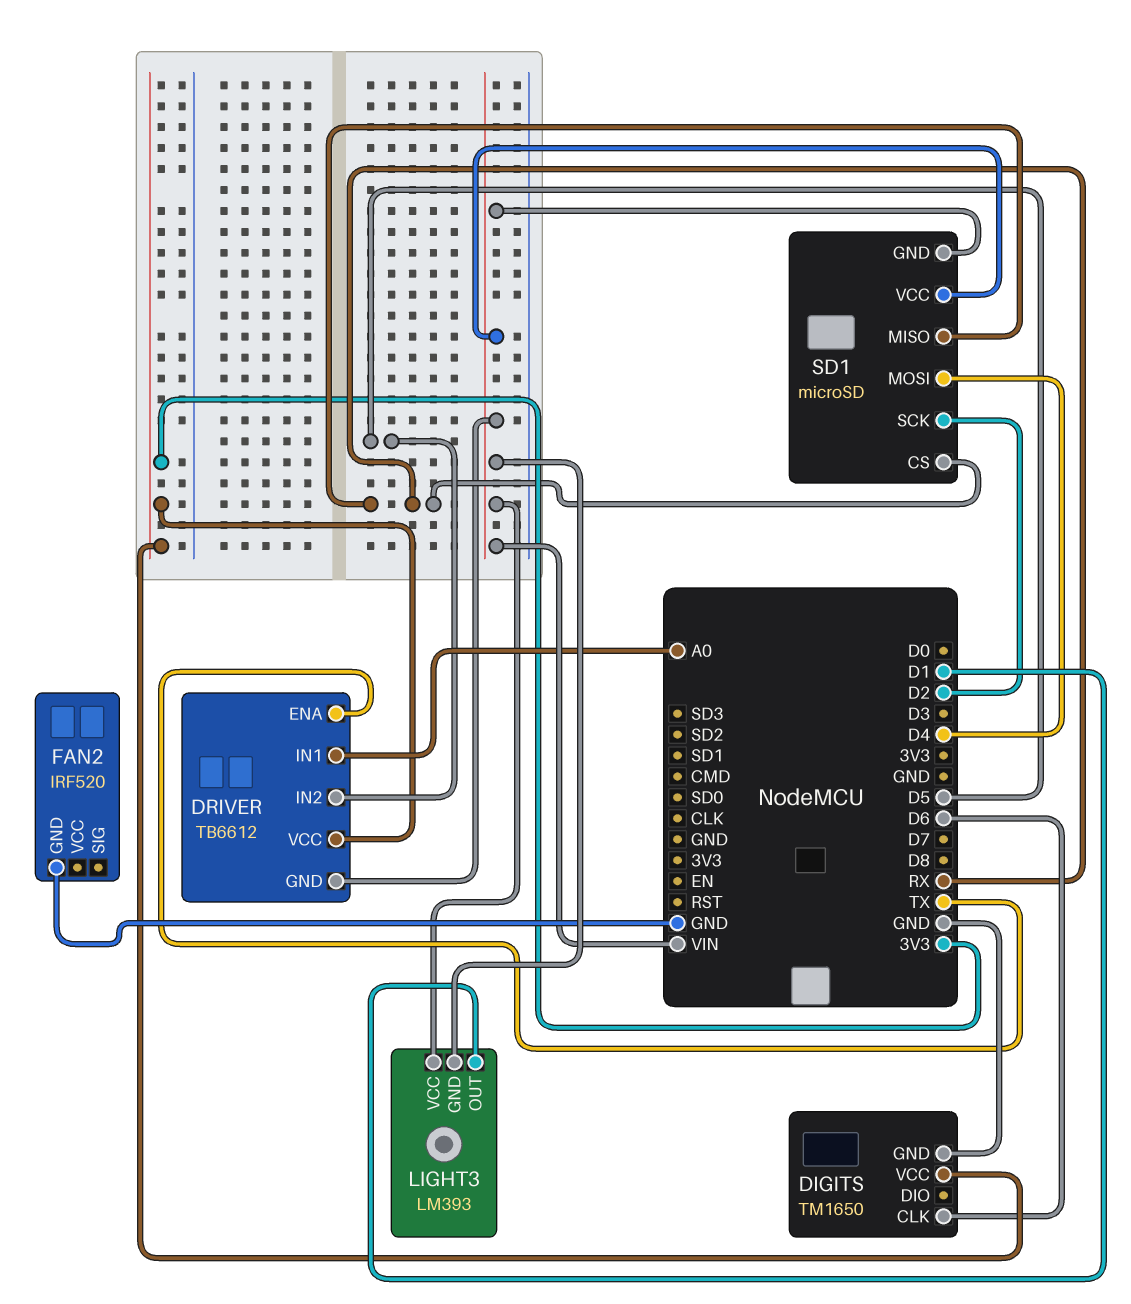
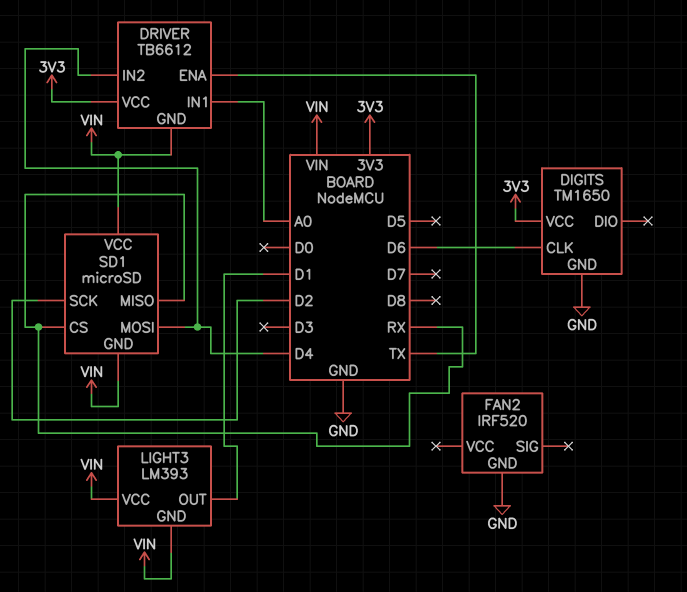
DRIVER pin IN2: D5 -> D4

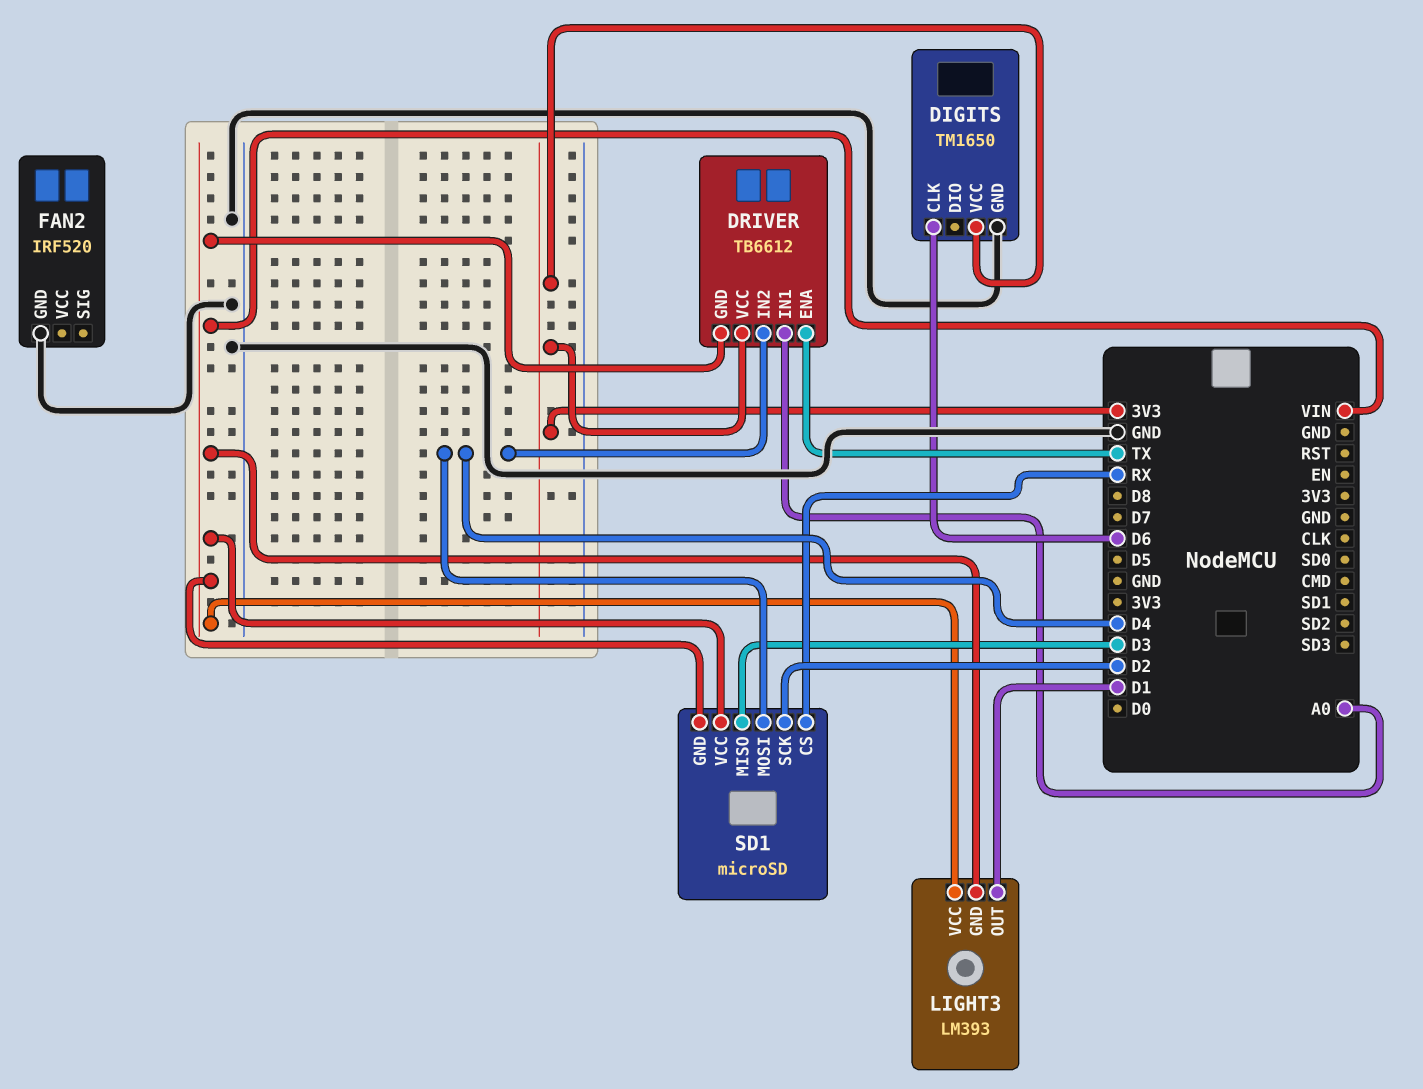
SD1 pin MISO: RX -> D3

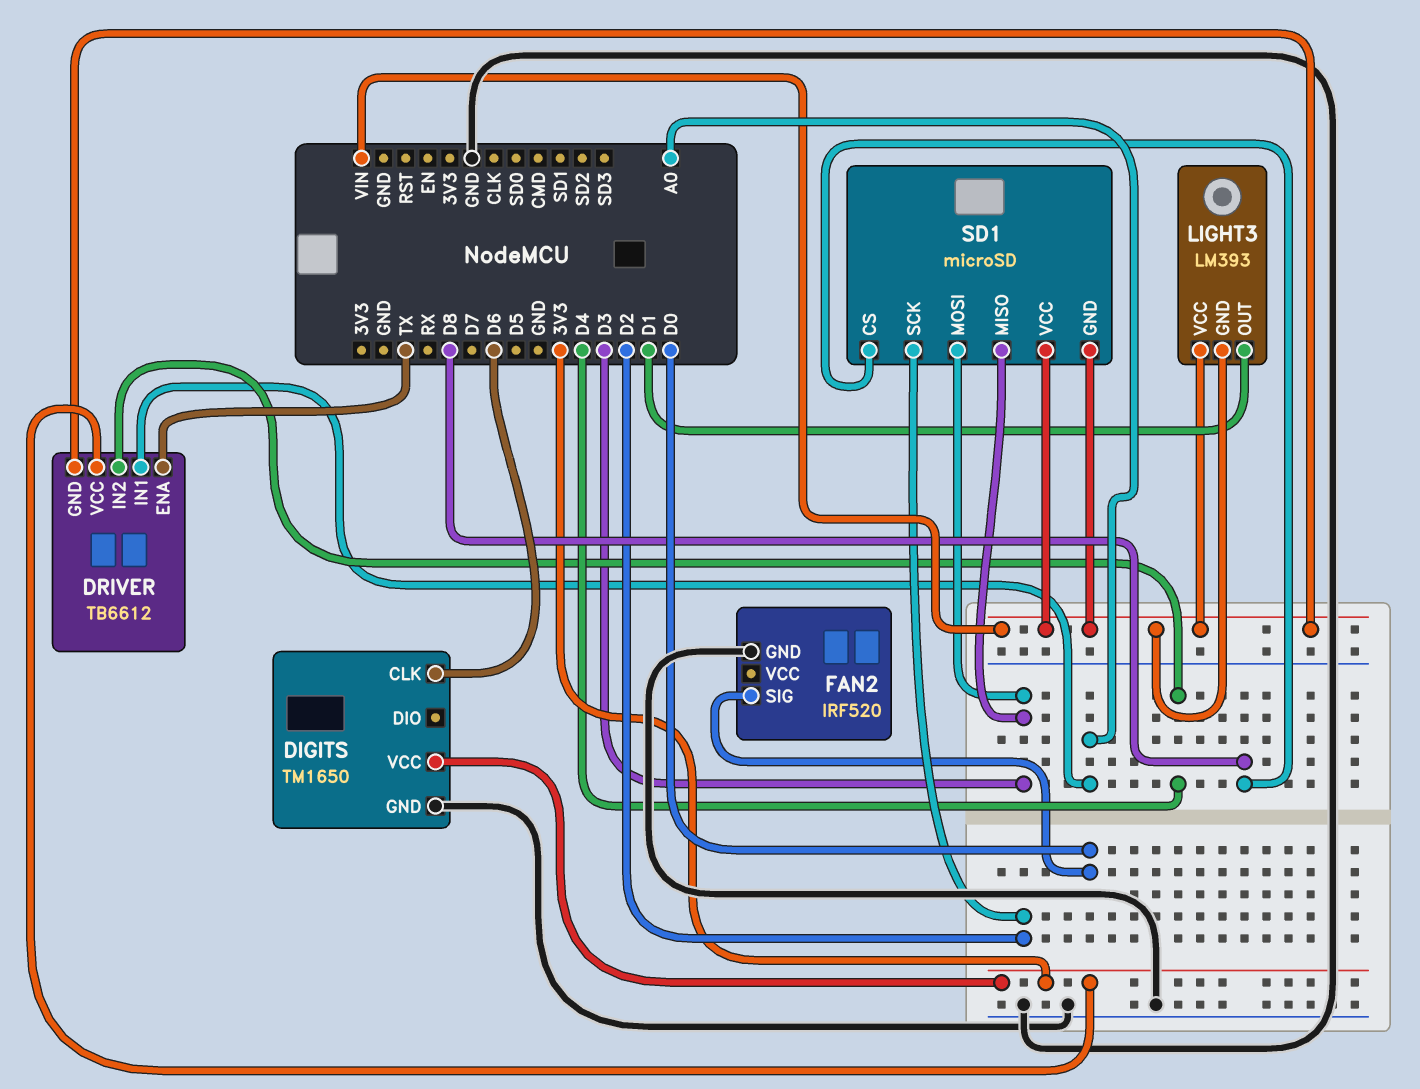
FAN2 pin SIG: none -> D0
SD1 pin CS: RX -> D8
SD1 pin MOSI: D4 -> D3

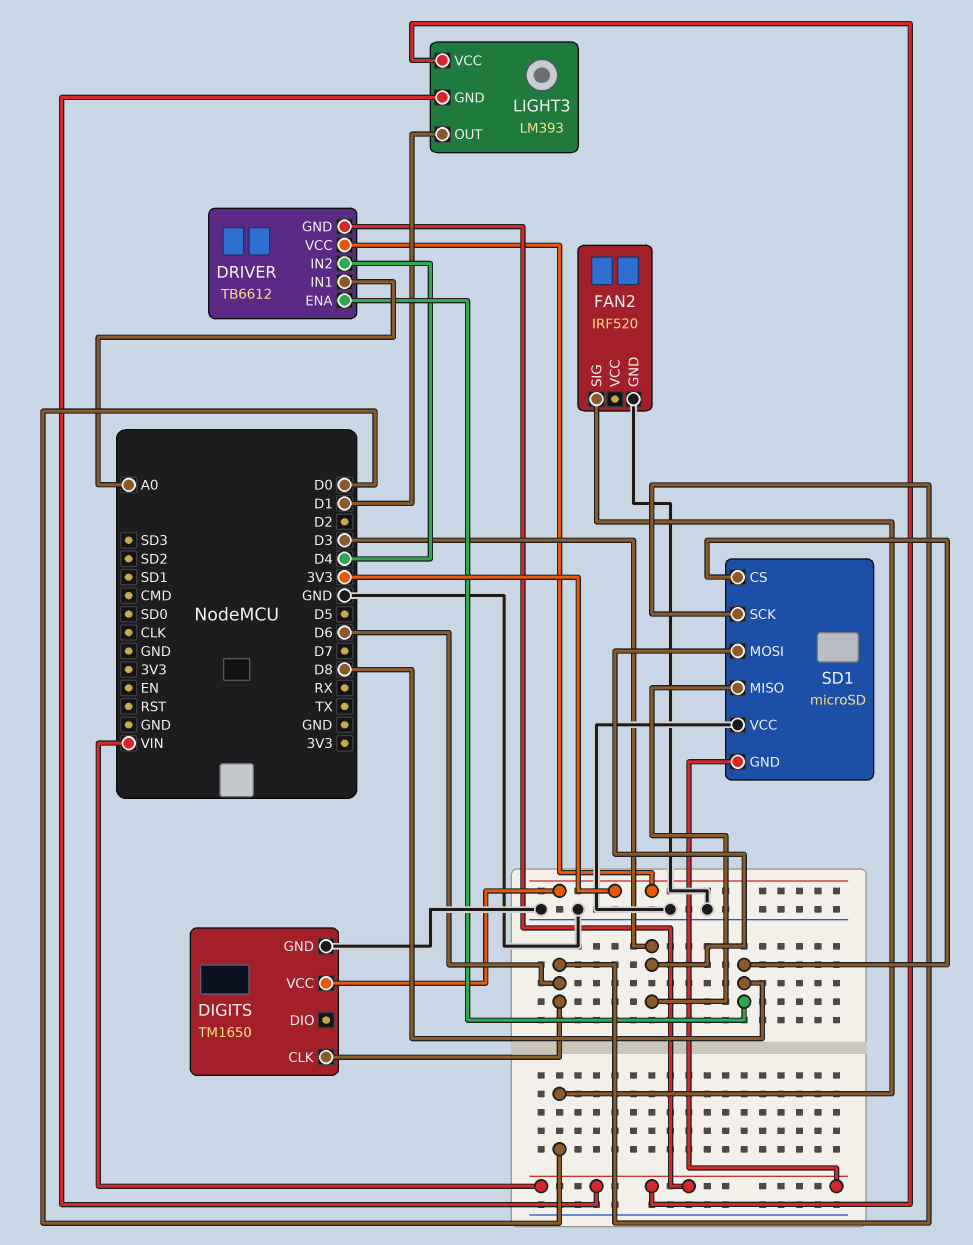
DRIVER pin ENA: TX -> D8
SD1 pin SCK: D2 -> D6
SD1 pin VCC: VIN -> GND

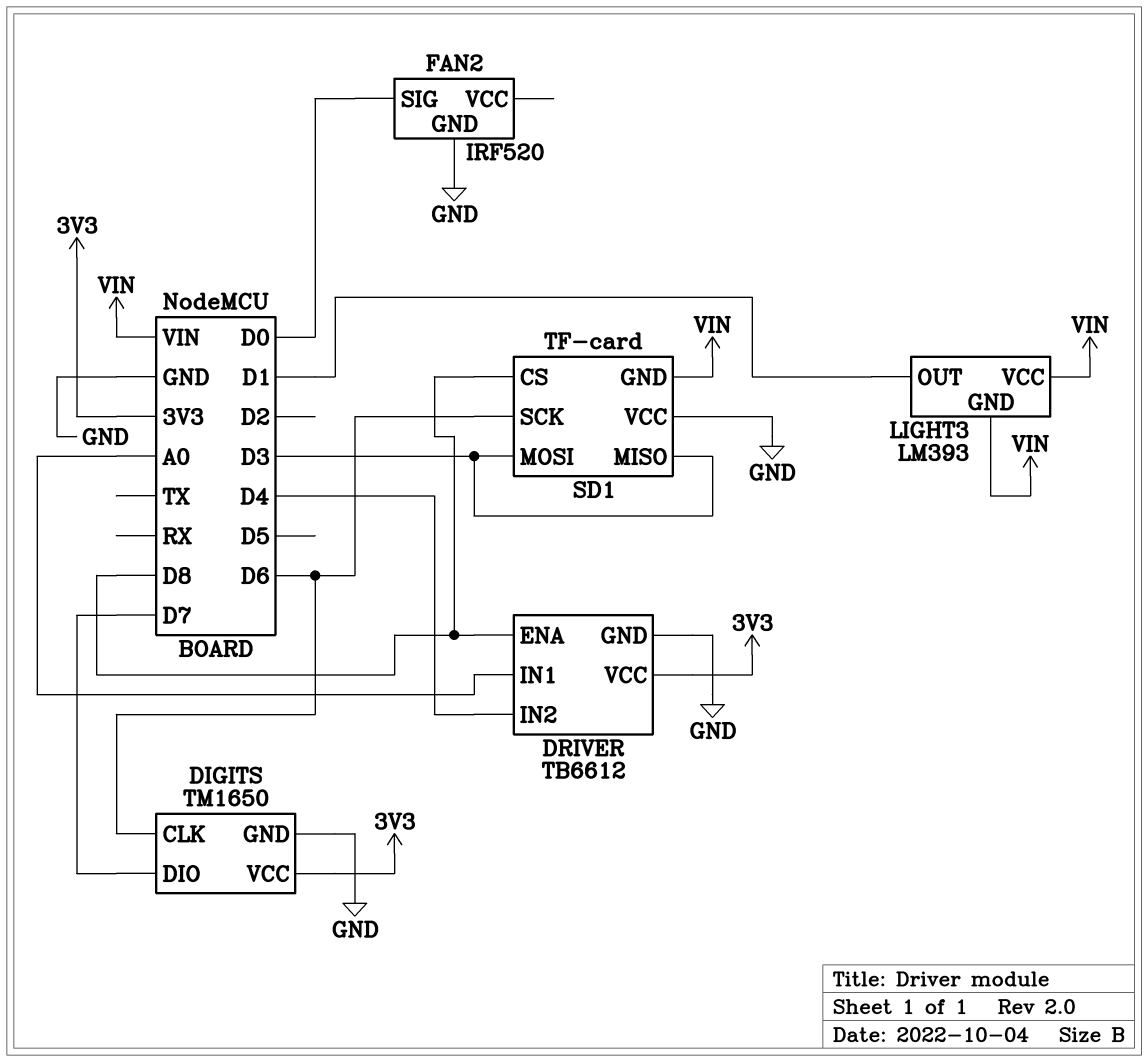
DIGITS pin DIO: none -> D7
DRIVER pin GND: VIN -> GND
SD1: microSD -> TF-card

